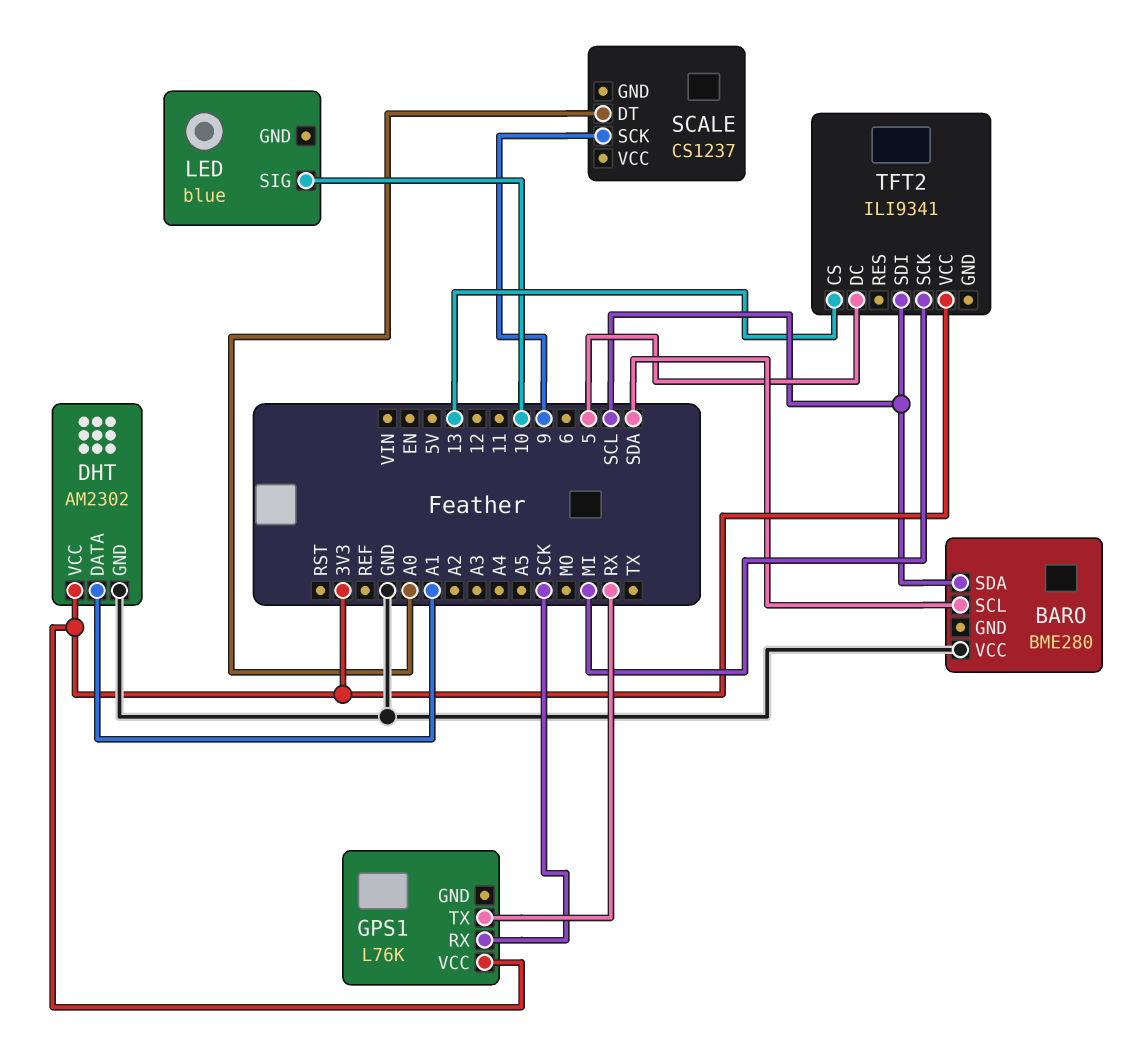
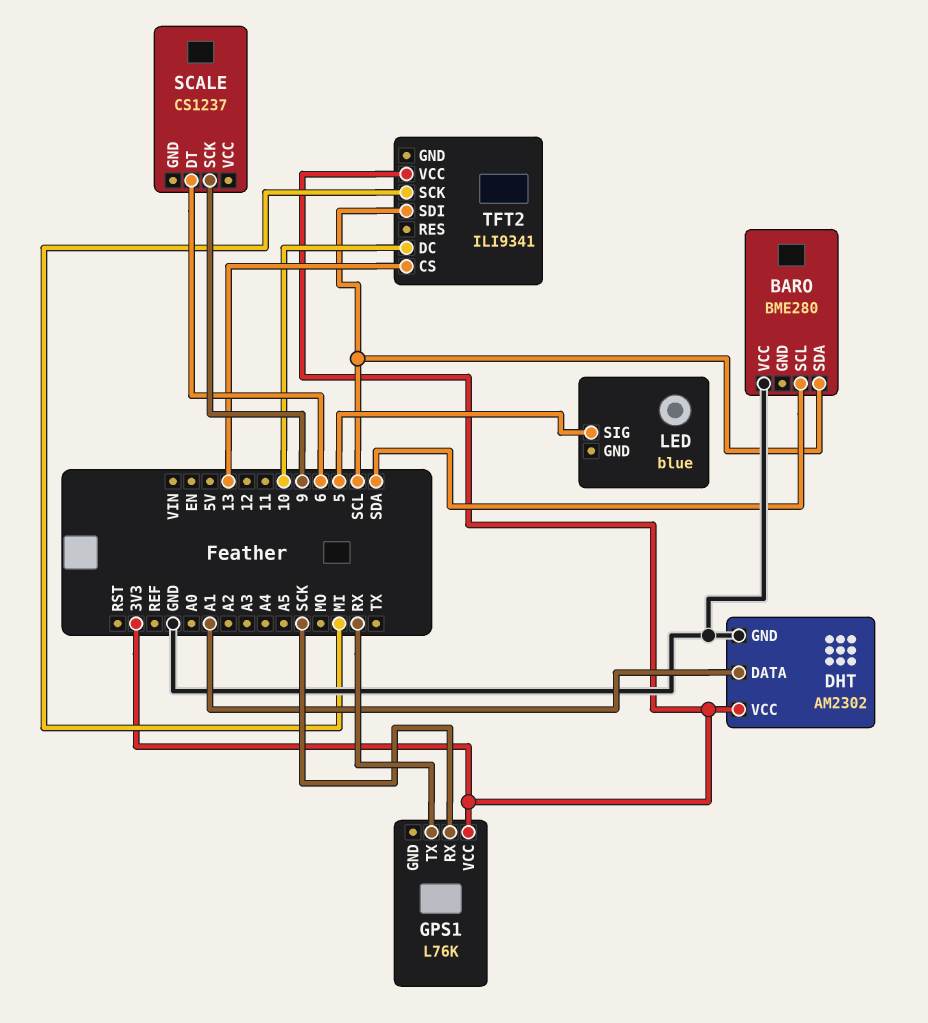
LED pin SIG: 10 -> 5
SCALE pin DT: A0 -> 6
TFT2 pin DC: 5 -> 10

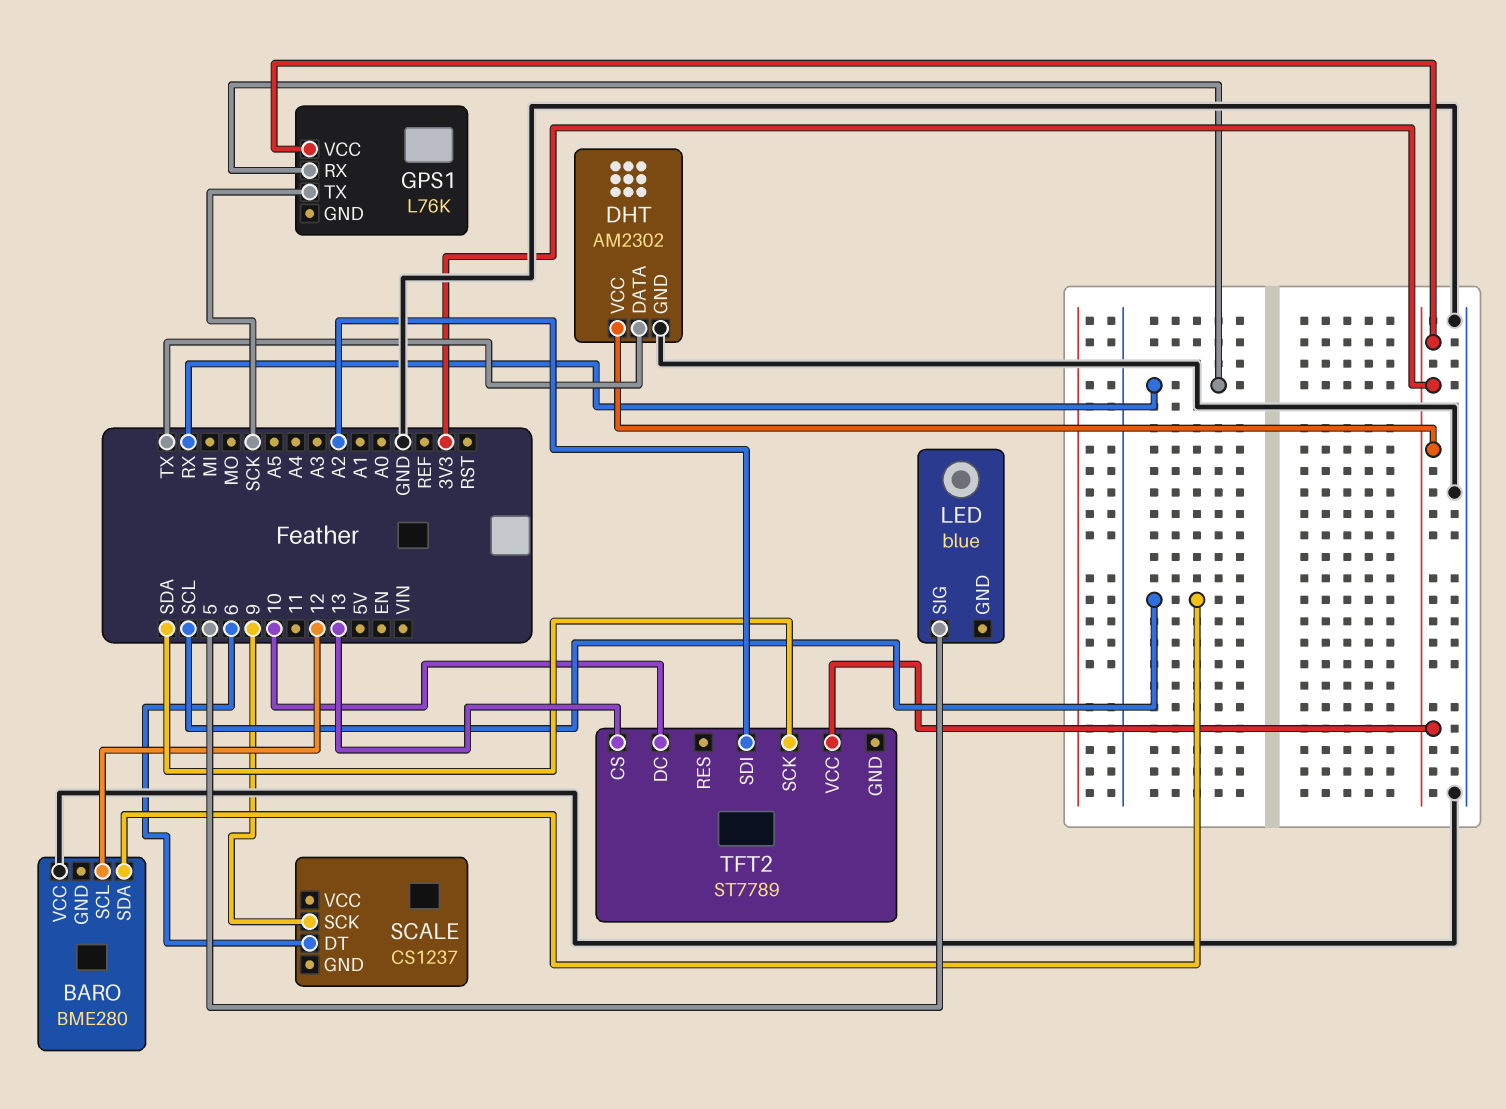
BARO pin SCL: SDA -> 12
DHT pin DATA: A1 -> TX
GPS1 pin RX: SCK -> RX
GPS1 pin TX: RX -> SCK
TFT2: ILI9341 -> ST7789
TFT2 pin SCK: MI -> SDA
TFT2 pin SDI: SCL -> A2

